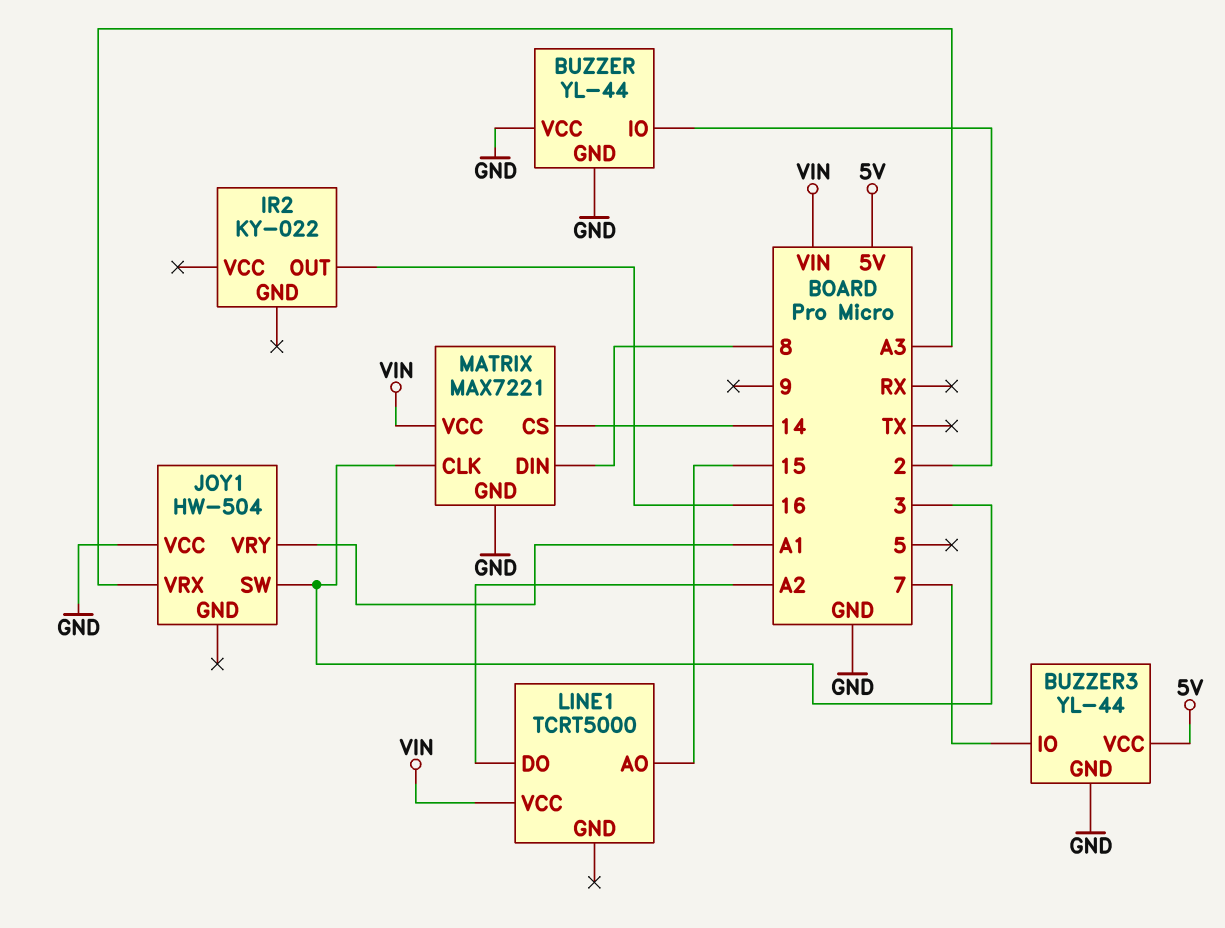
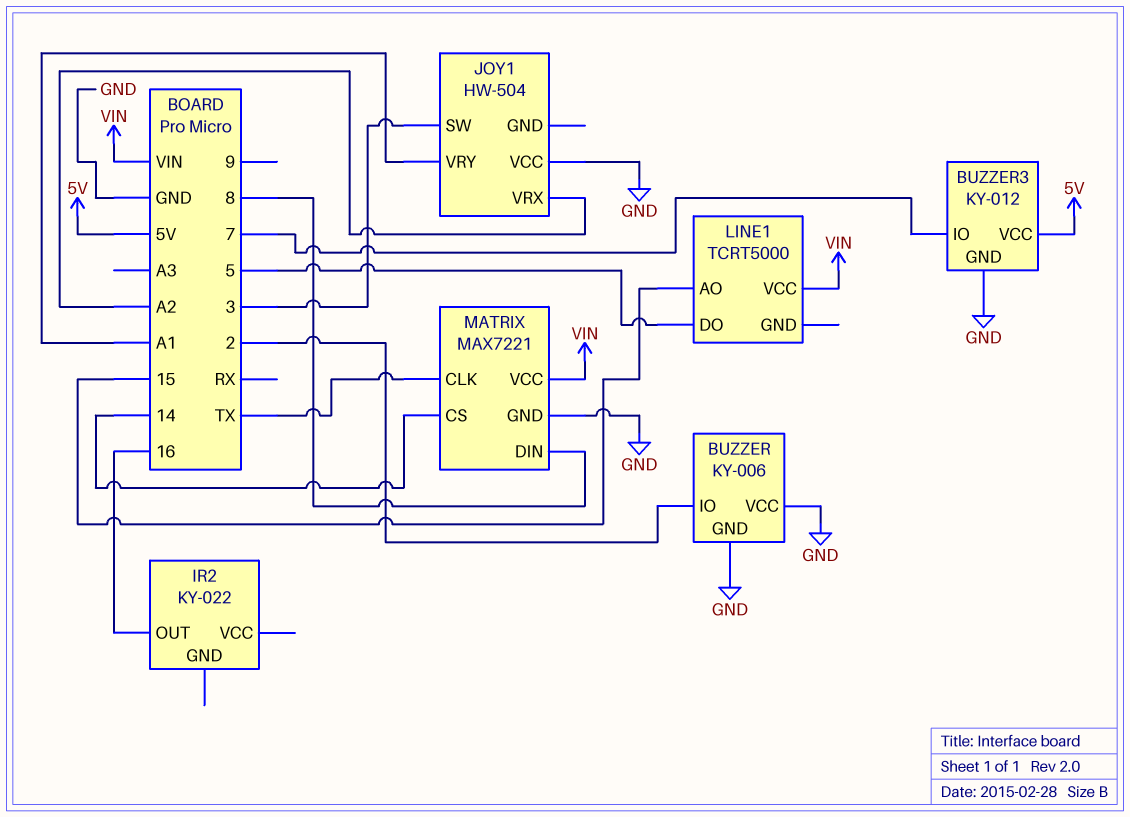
BUZZER: YL-44 -> KY-006
BUZZER3: YL-44 -> KY-012
JOY1 pin VRX: A3 -> A2
LINE1 pin DO: A2 -> 5
MATRIX pin CLK: 3 -> TX

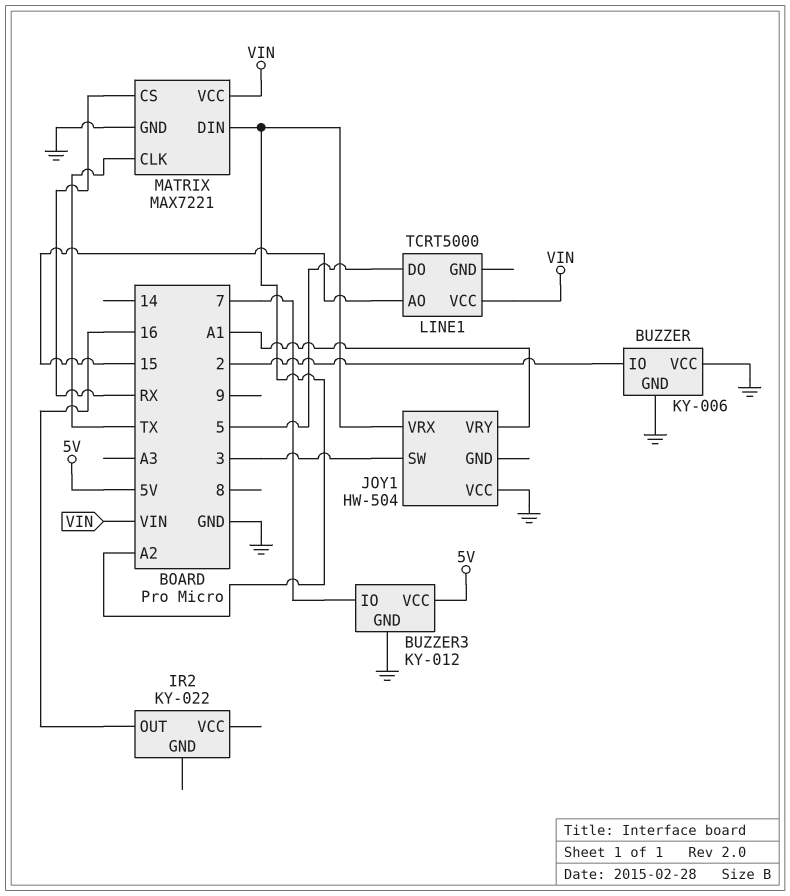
MATRIX pin CS: 14 -> RX
MATRIX pin DIN: 8 -> A2

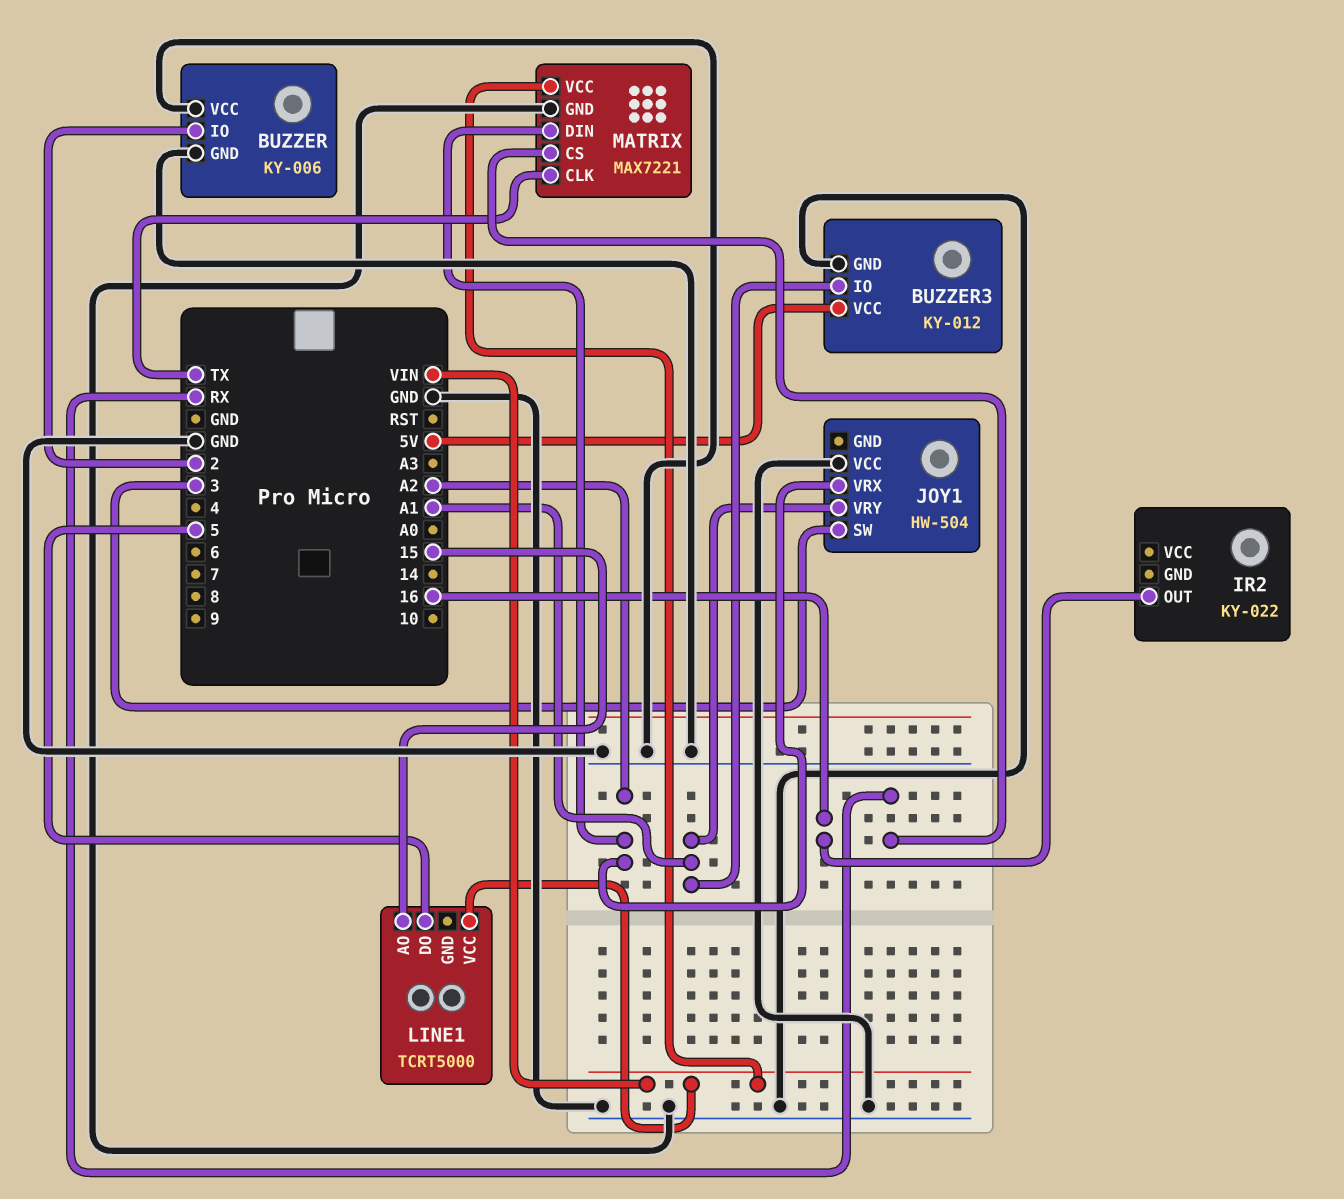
BUZZER3 pin IO: 7 -> A1

